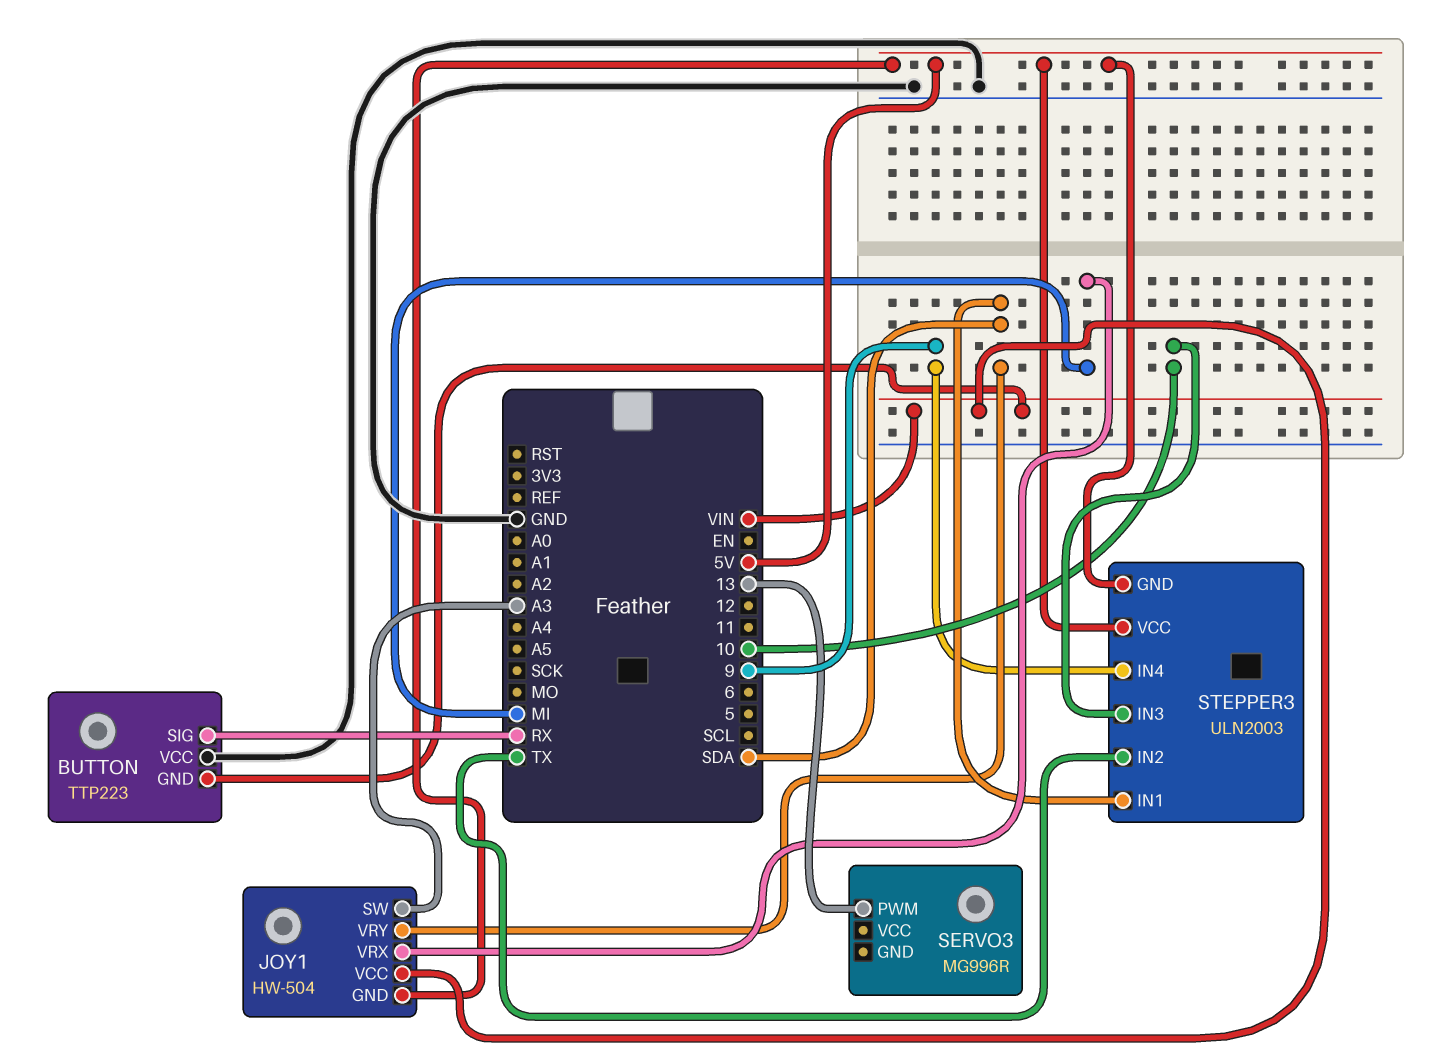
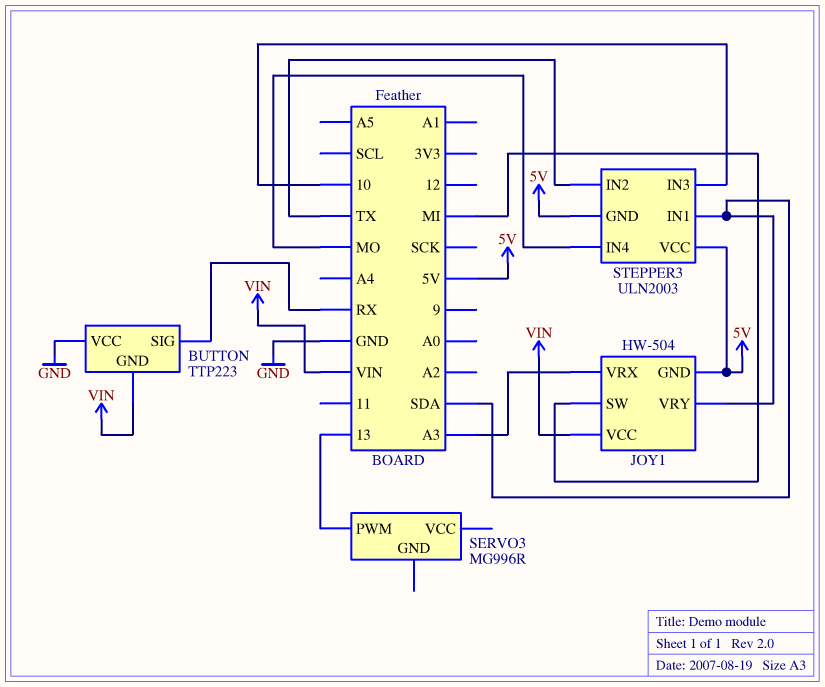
JOY1 pin SW: A3 -> MI
JOY1 pin VRX: MI -> A3
STEPPER3 pin IN4: 9 -> MO

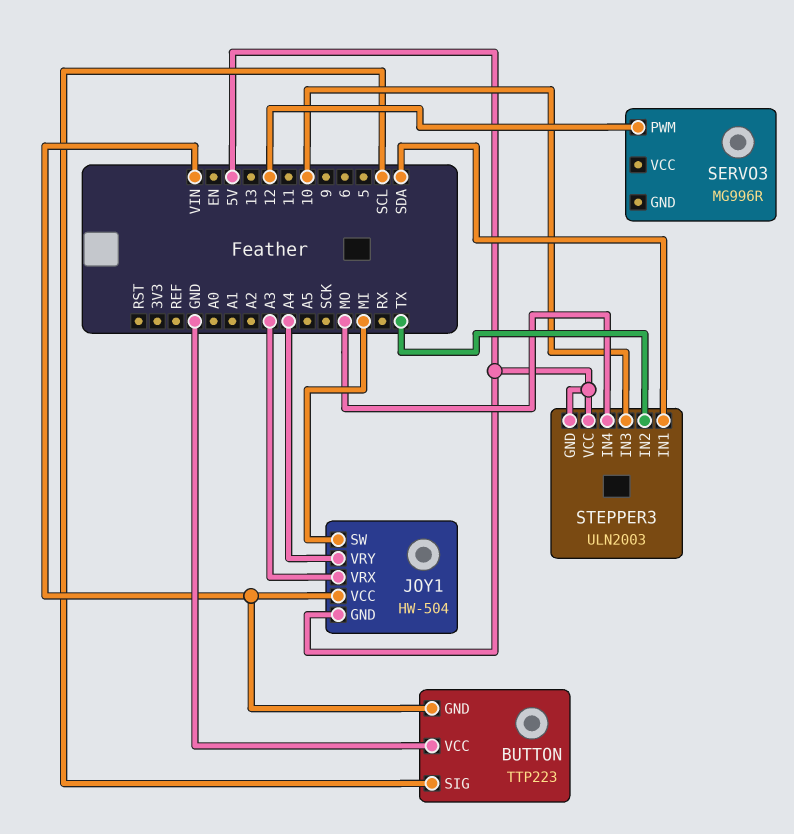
BUTTON pin SIG: RX -> SCL
JOY1 pin VRY: SDA -> A4
SERVO3 pin PWM: 13 -> 12

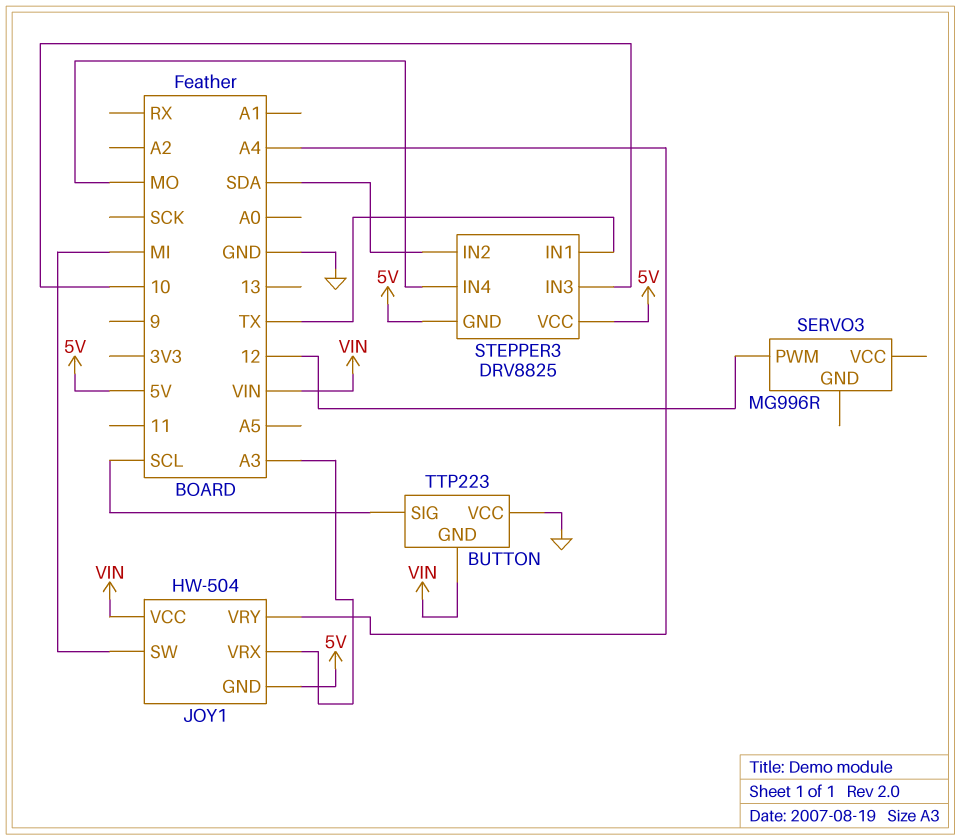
STEPPER3: ULN2003 -> DRV8825
STEPPER3 pin IN1: SDA -> TX
STEPPER3 pin IN2: TX -> SDA

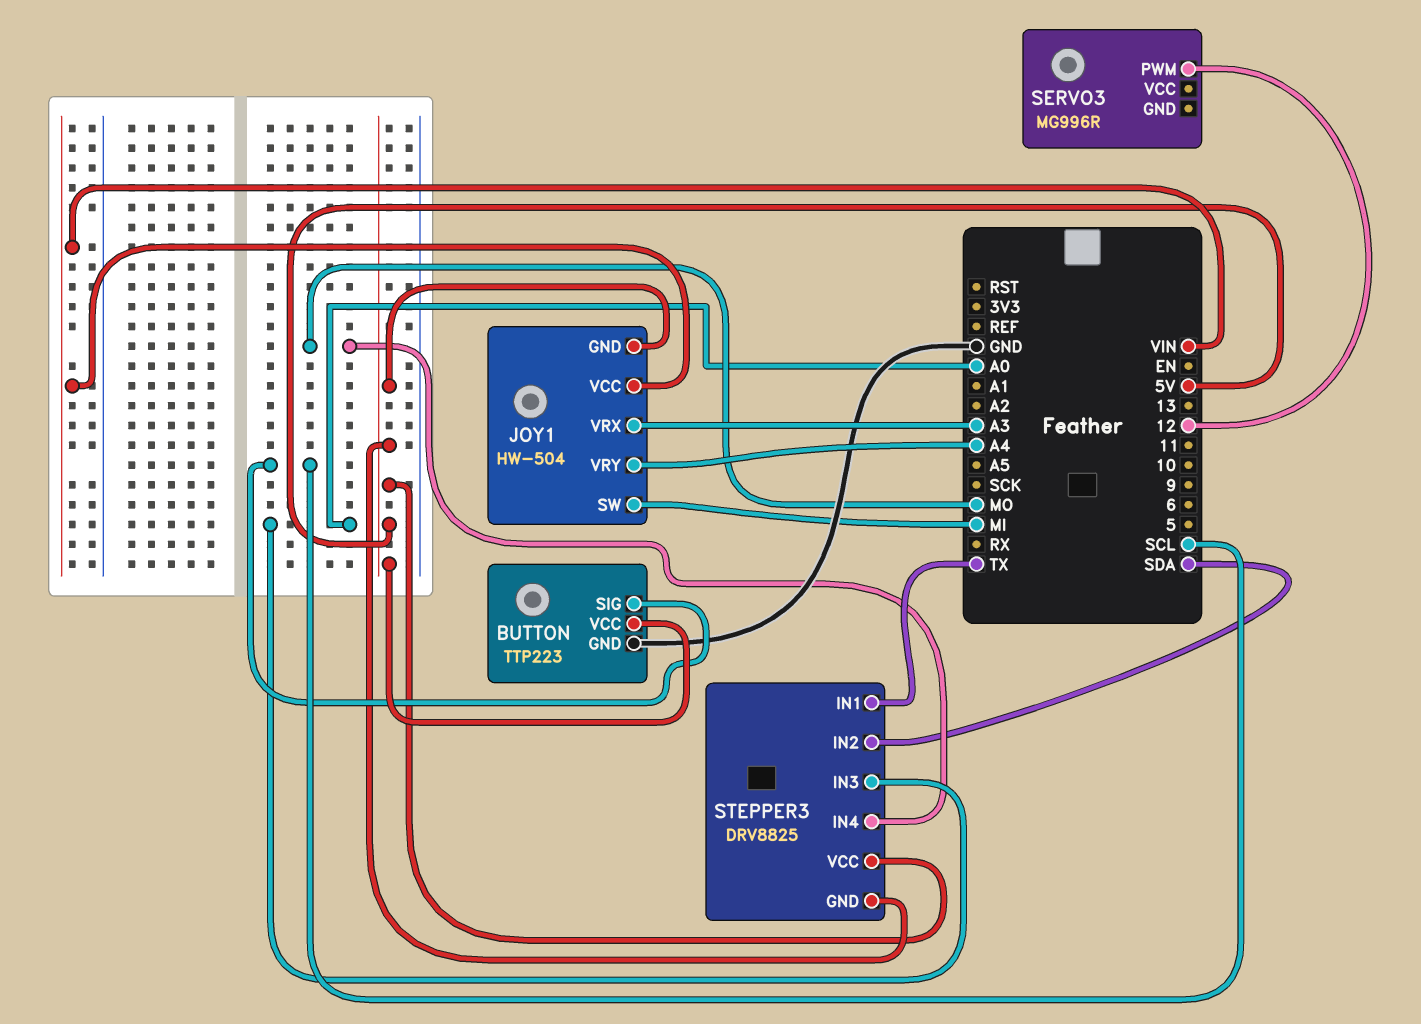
BUTTON pin GND: VIN -> GND
BUTTON pin VCC: GND -> 5V
STEPPER3 pin IN3: 10 -> A0

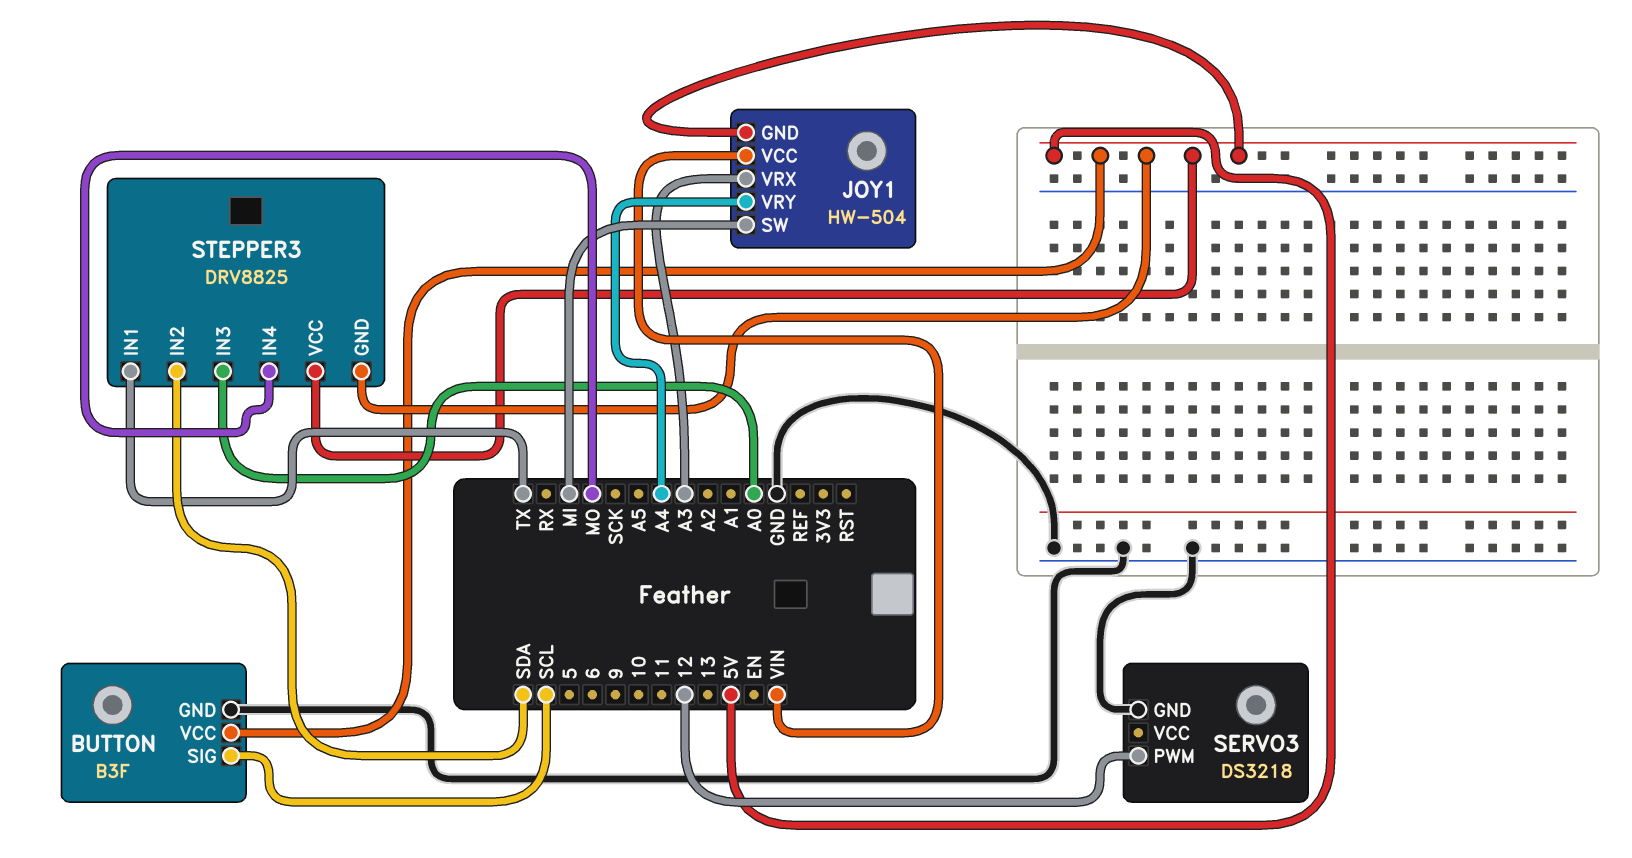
BUTTON: TTP223 -> B3F
SERVO3: MG996R -> DS3218
SERVO3 pin GND: none -> GND

